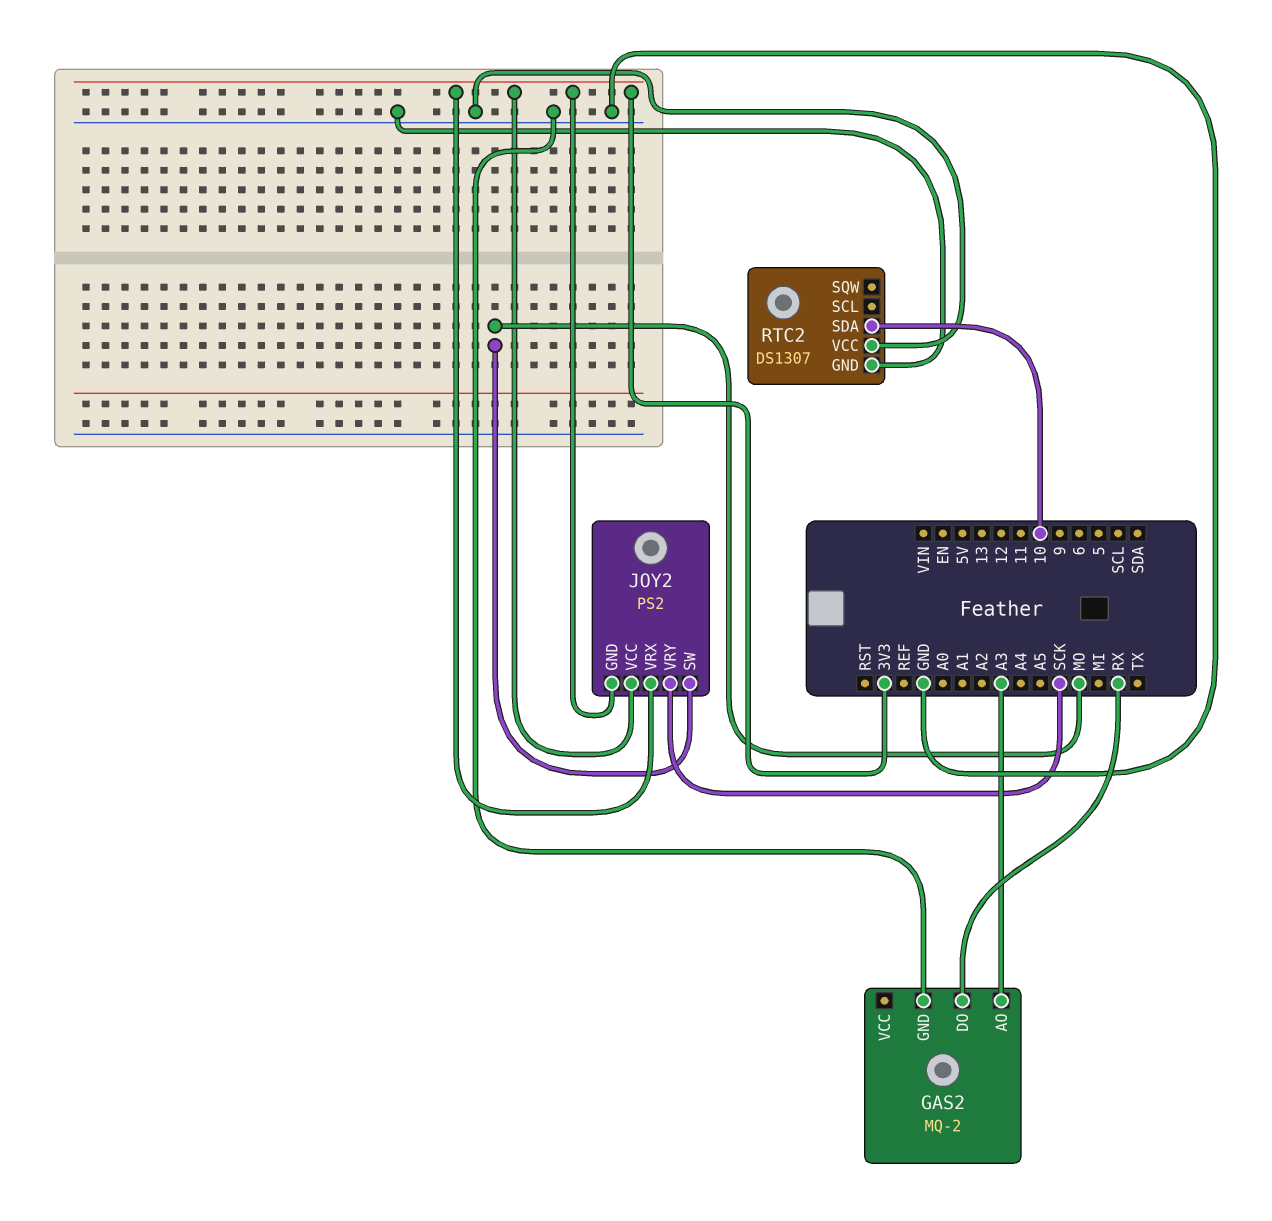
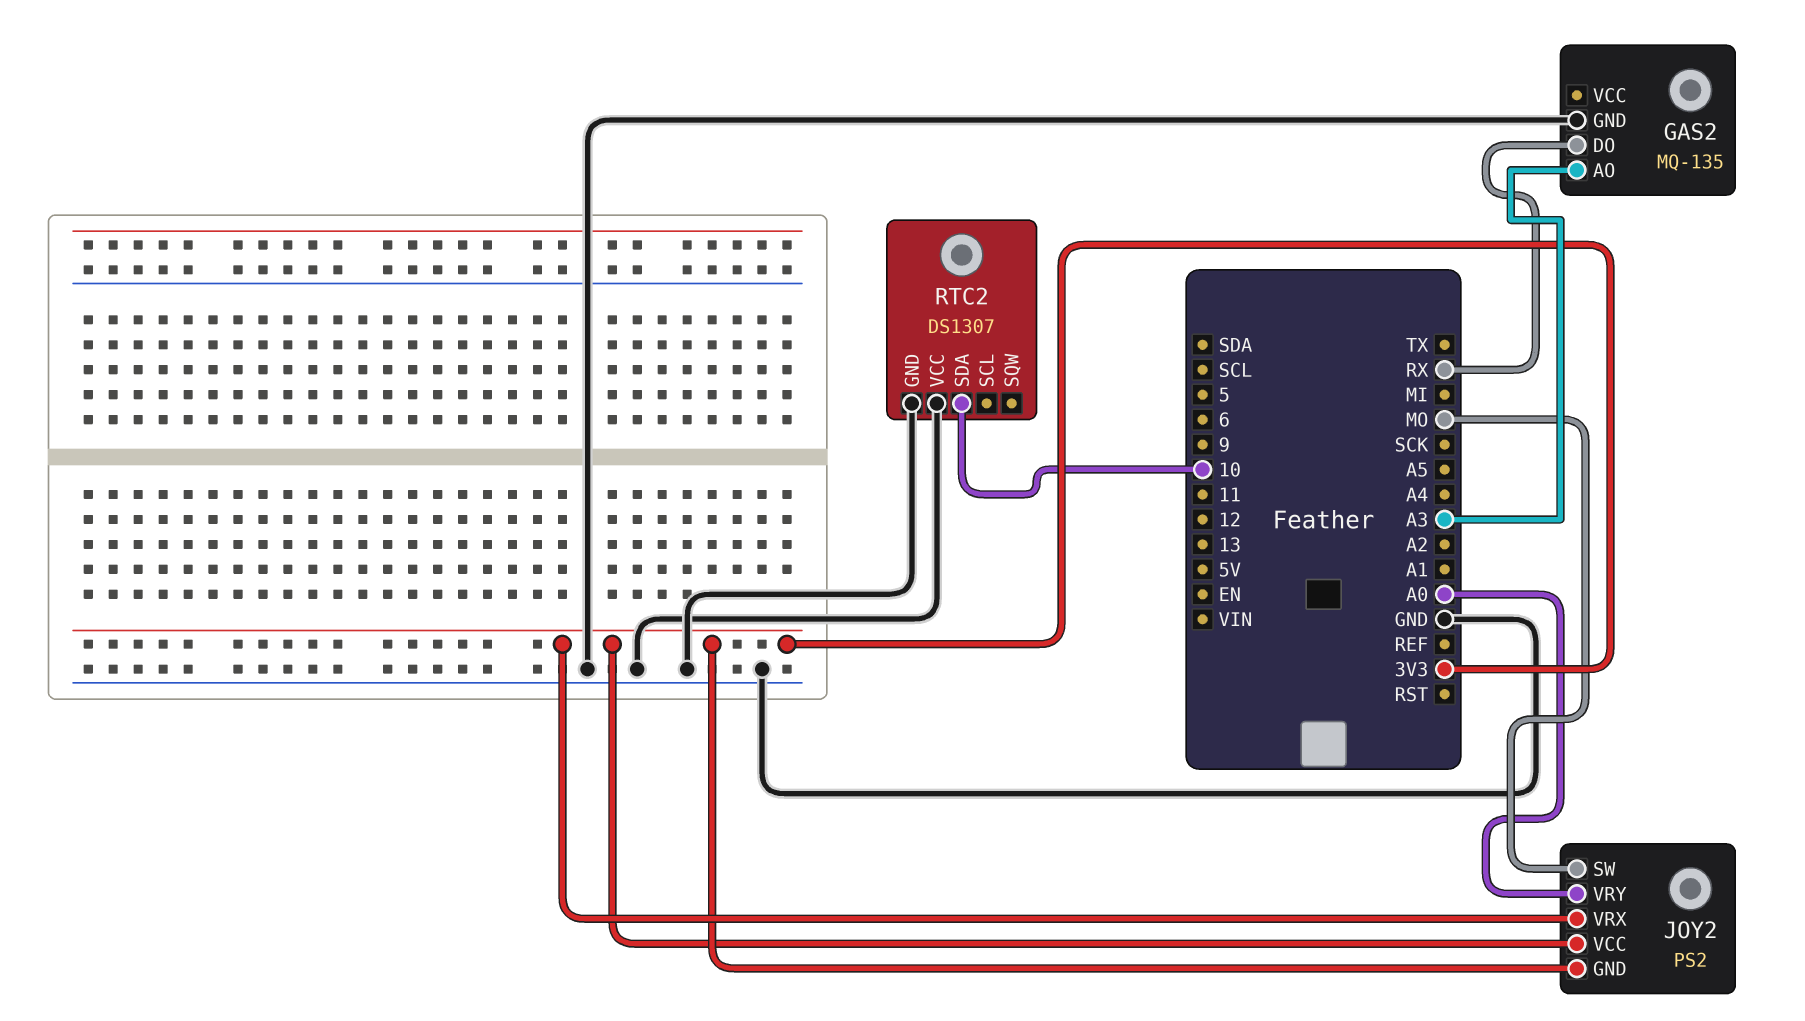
GAS2: MQ-2 -> MQ-135
JOY2 pin VRY: SCK -> A0

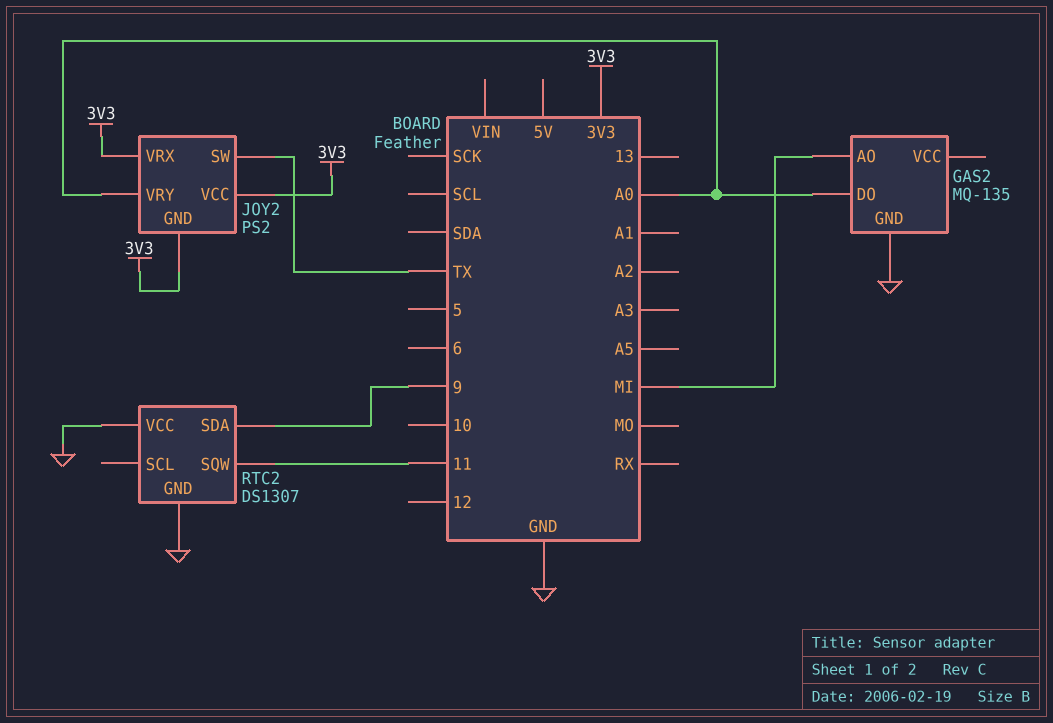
GAS2 pin AO: A3 -> MI
GAS2 pin DO: RX -> A0
JOY2 pin SW: MO -> TX
RTC2 pin SDA: 10 -> 9
RTC2 pin SQW: none -> 11

